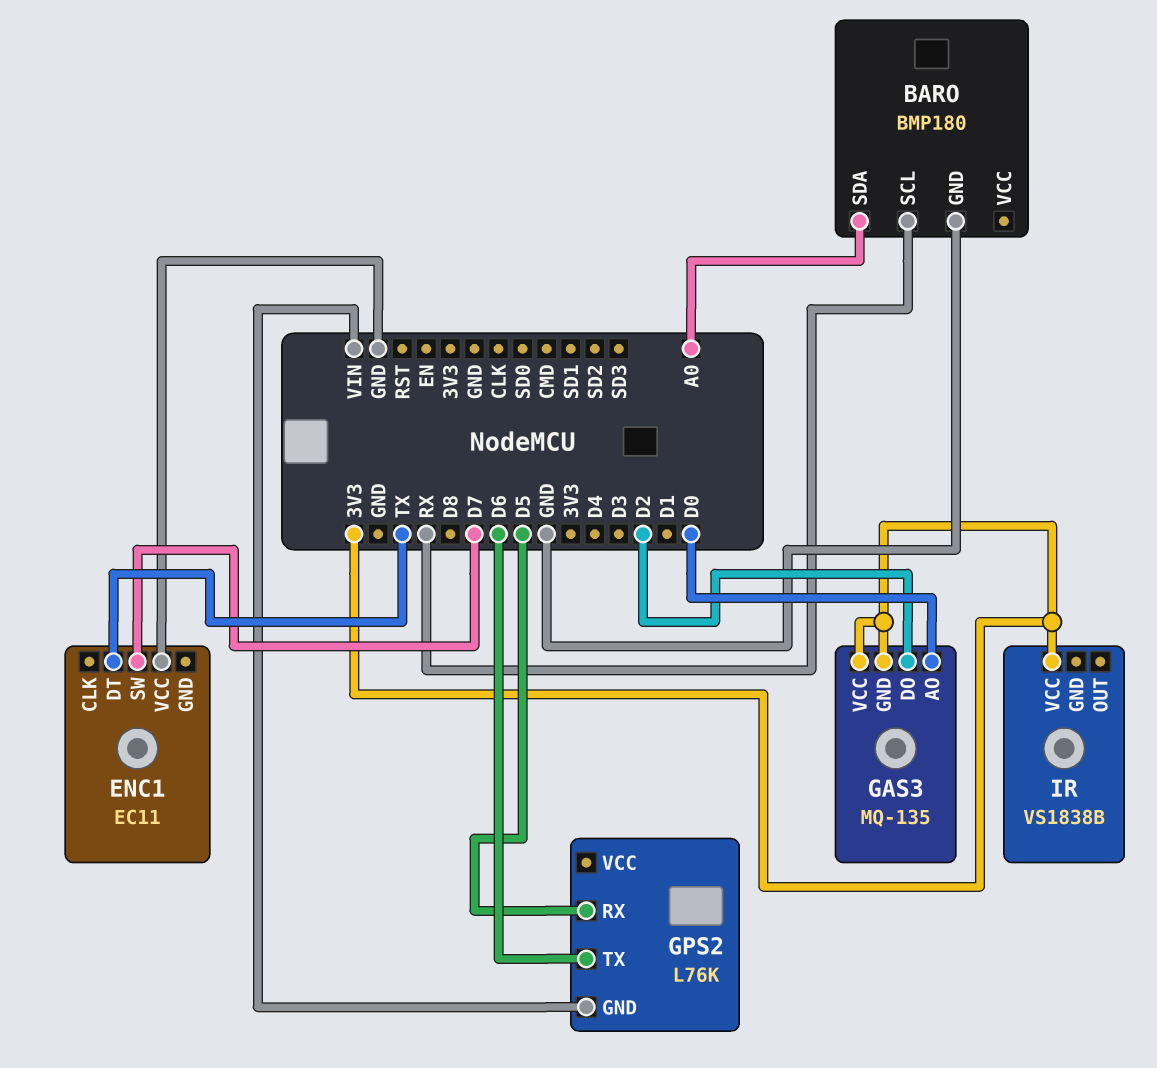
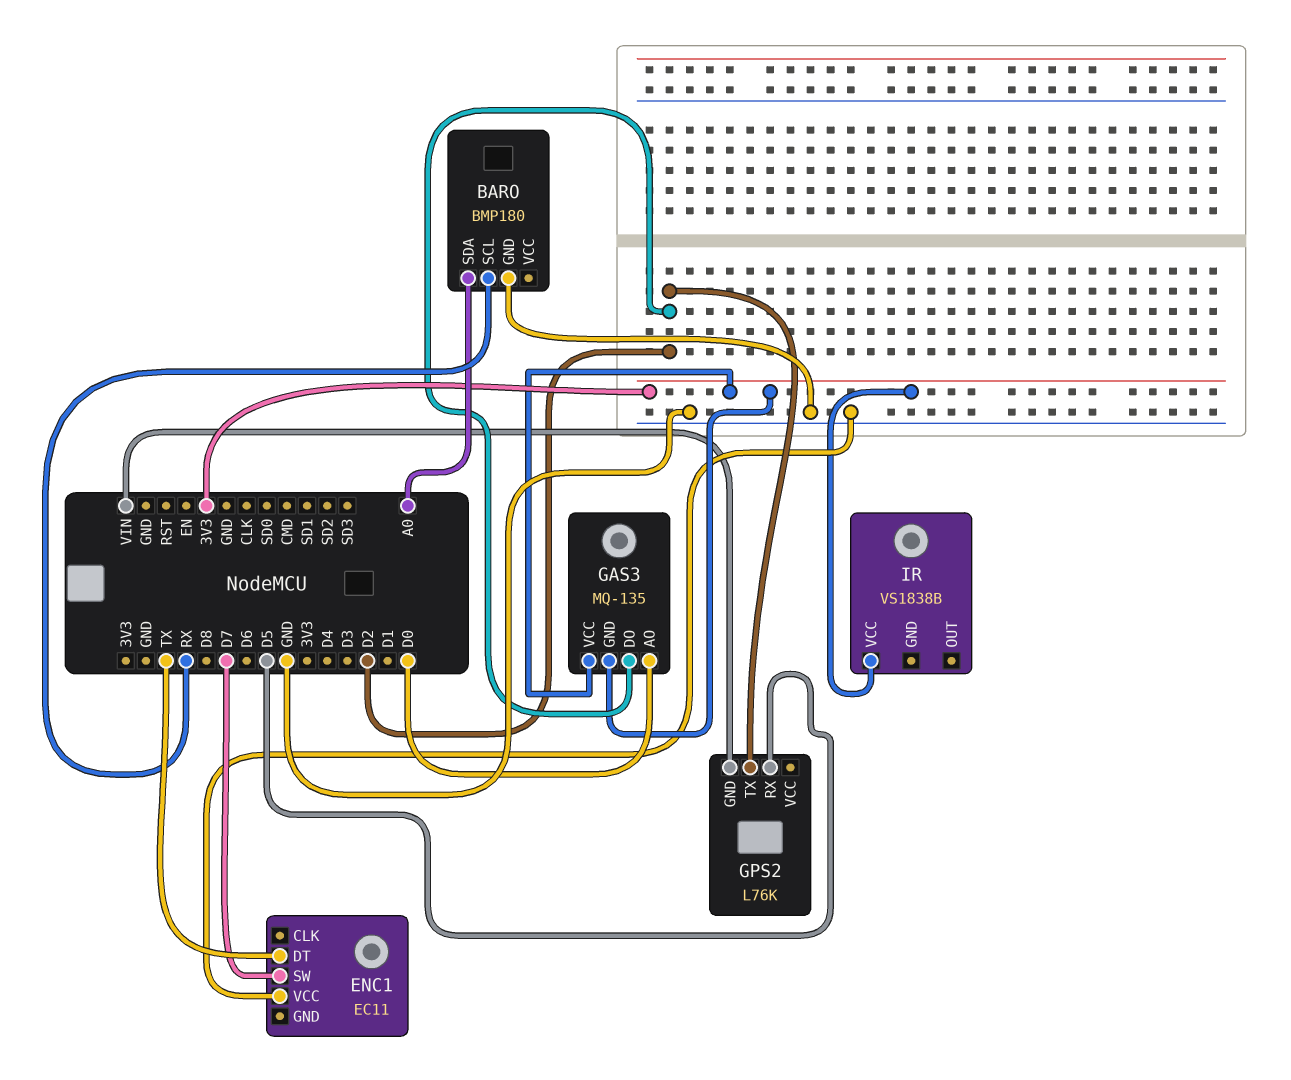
GPS2 pin TX: D6 -> D2

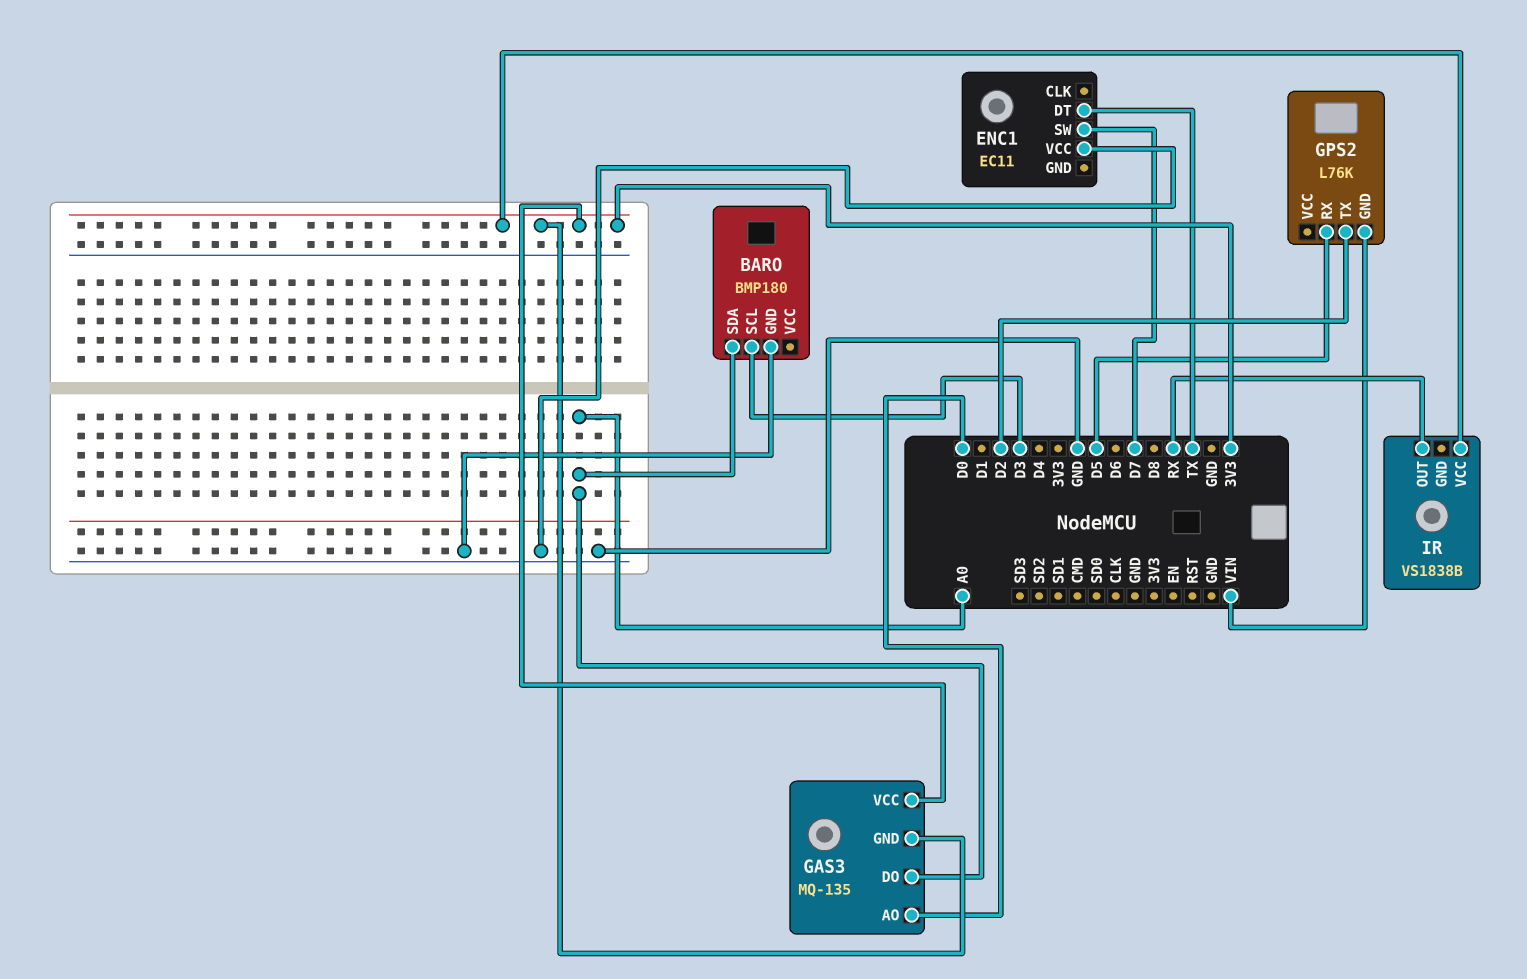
BARO pin SCL: RX -> D3
GAS3 pin DO: D2 -> A0
IR pin OUT: none -> RX

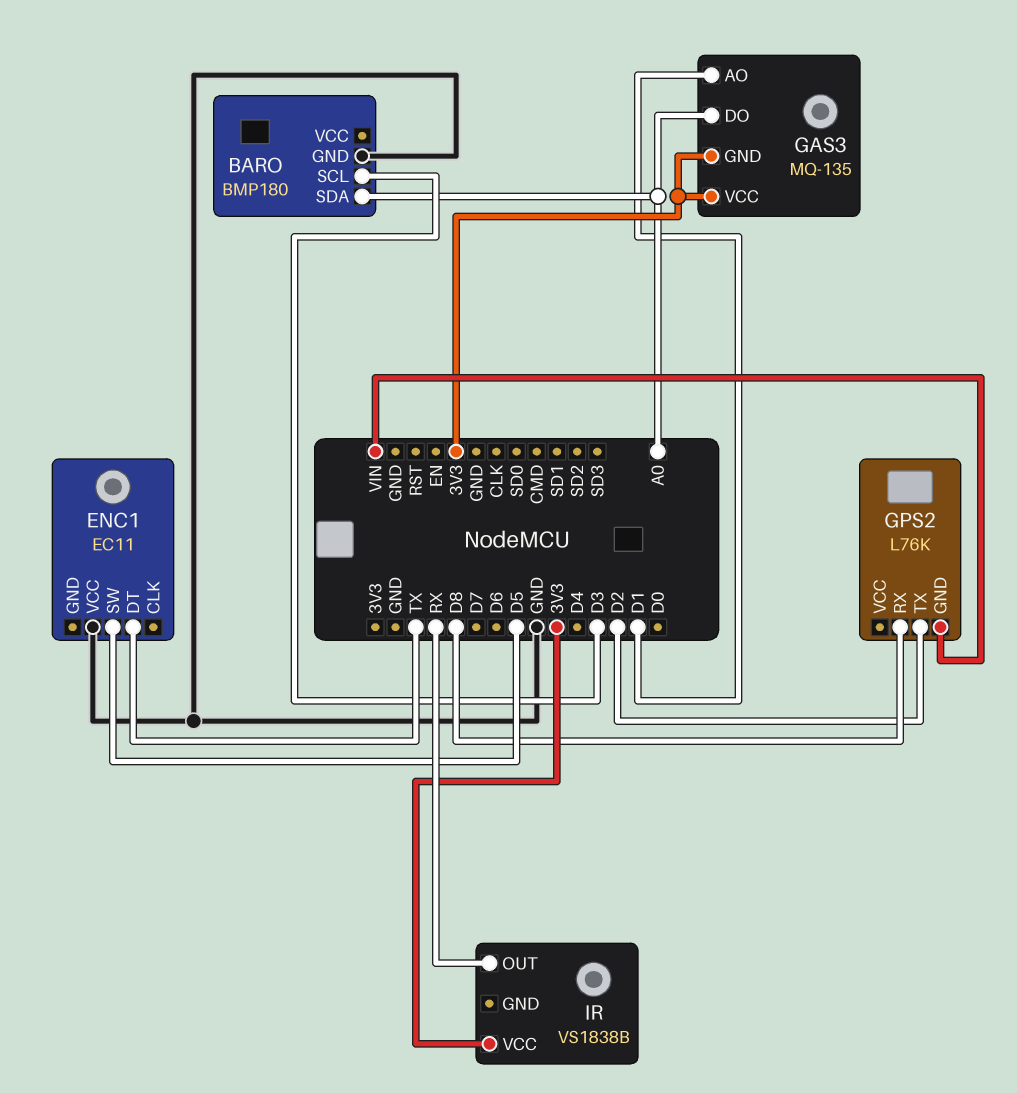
ENC1 pin SW: D7 -> D5
GAS3 pin AO: D0 -> D1
GPS2 pin RX: D5 -> D8

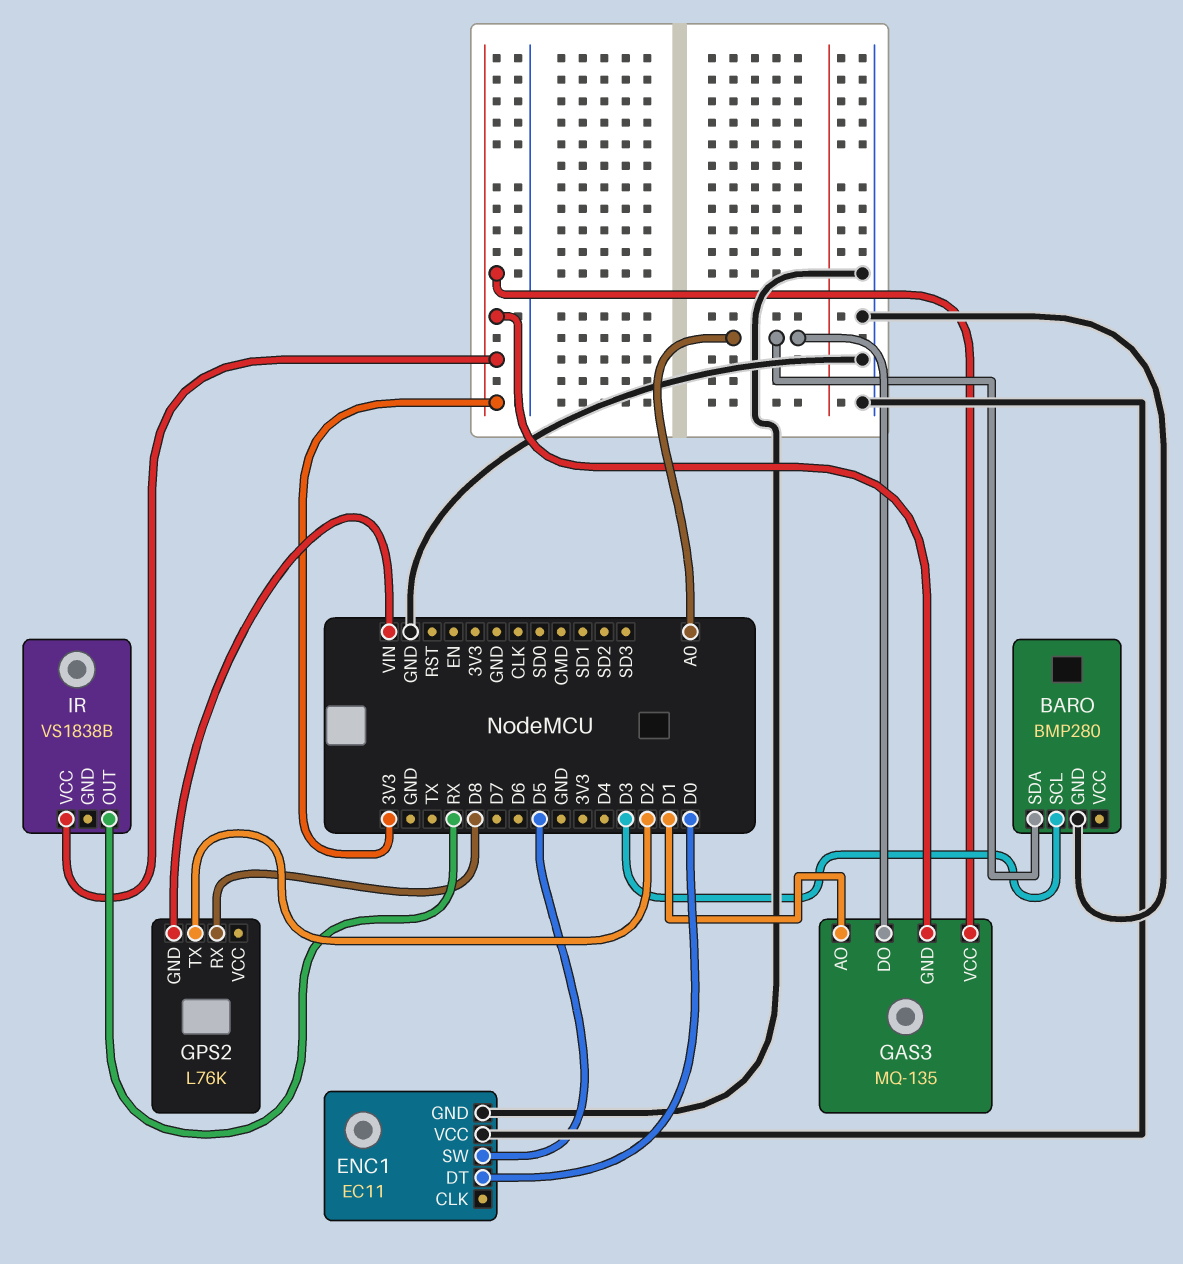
BARO: BMP180 -> BMP280
ENC1 pin DT: TX -> D0
ENC1 pin GND: none -> GND

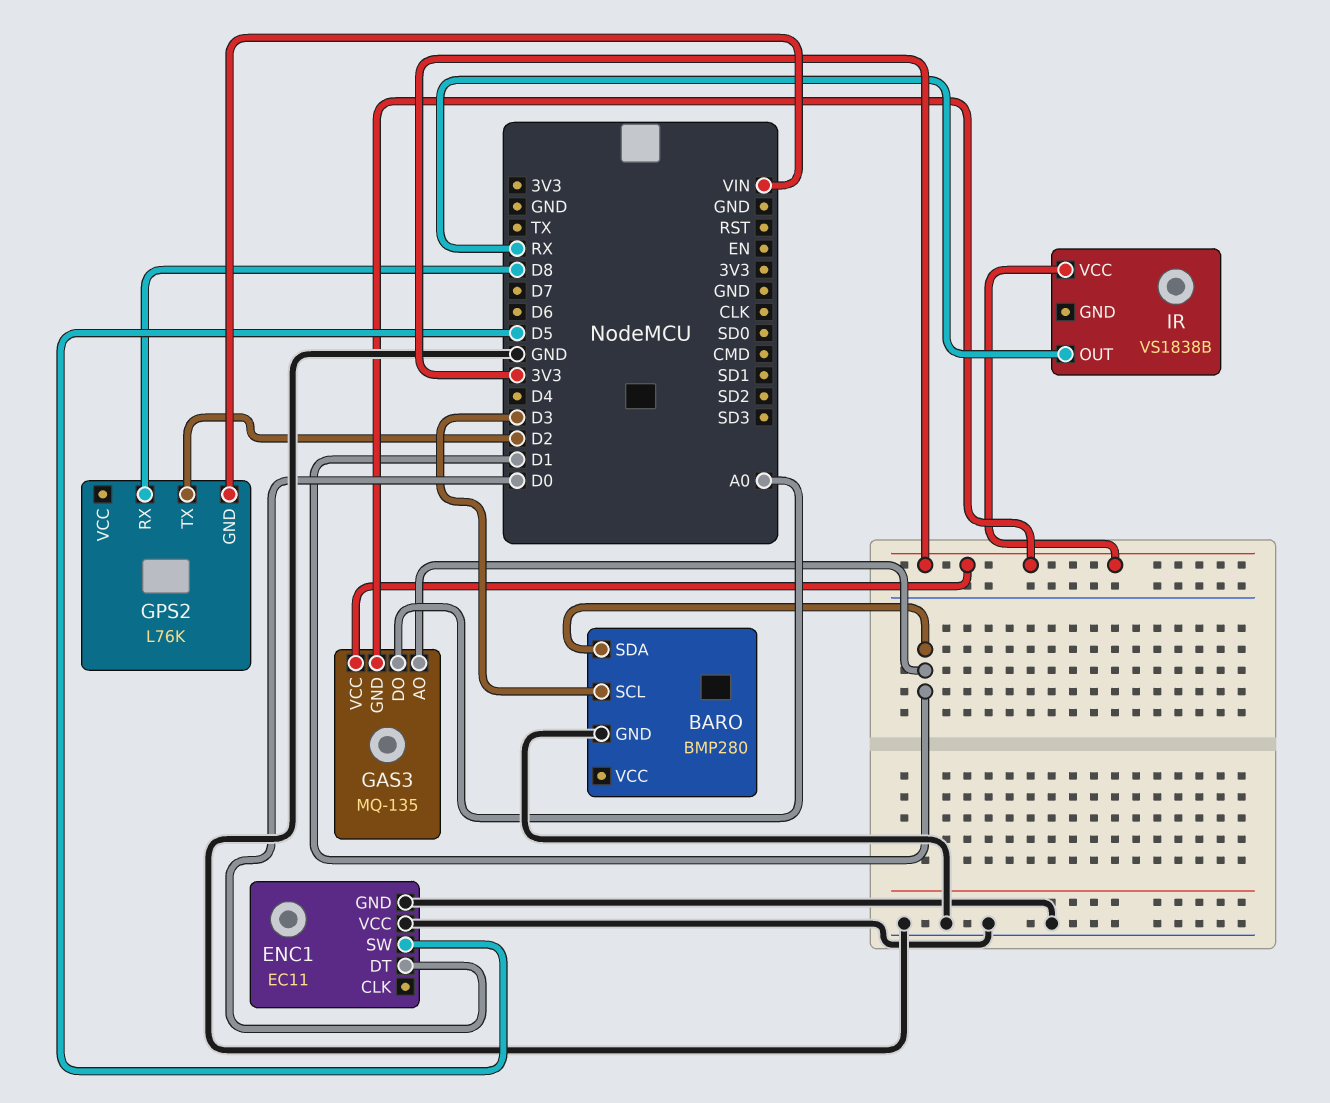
BARO pin SDA: A0 -> D1

